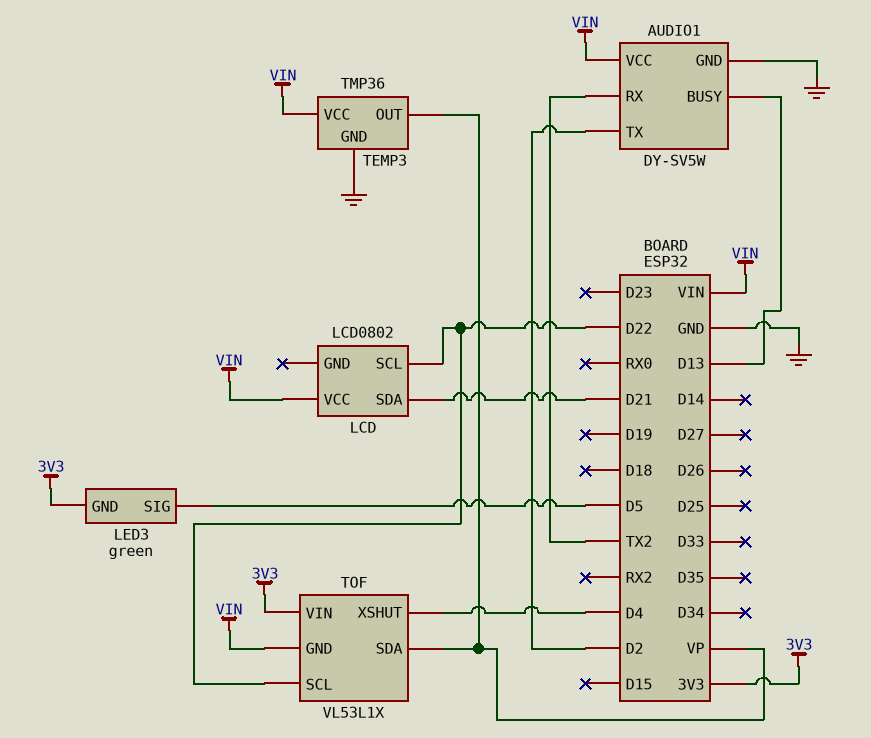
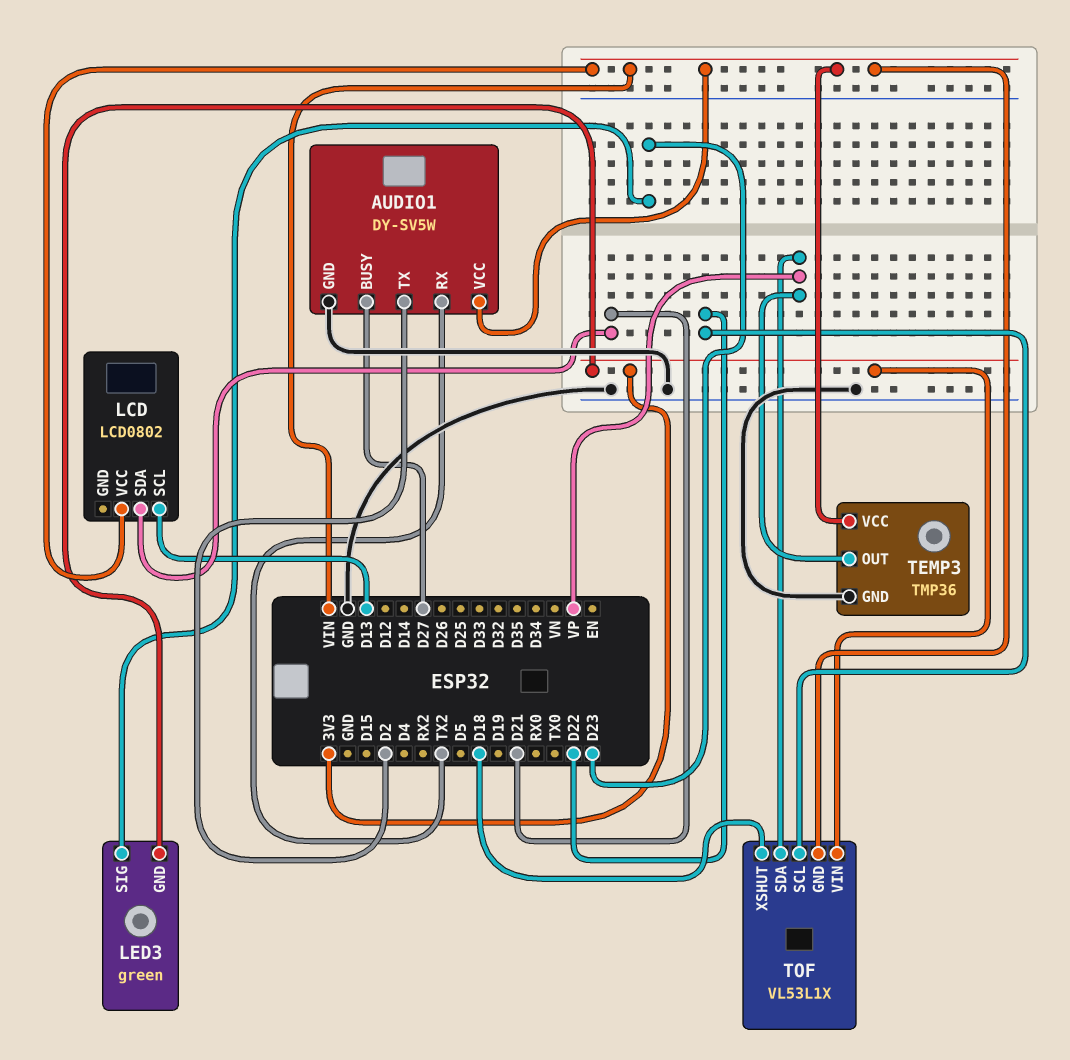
AUDIO1 pin BUSY: D13 -> D27
LCD pin SCL: D22 -> D13
LED3 pin SIG: D5 -> D23
TOF pin XSHUT: D4 -> D18

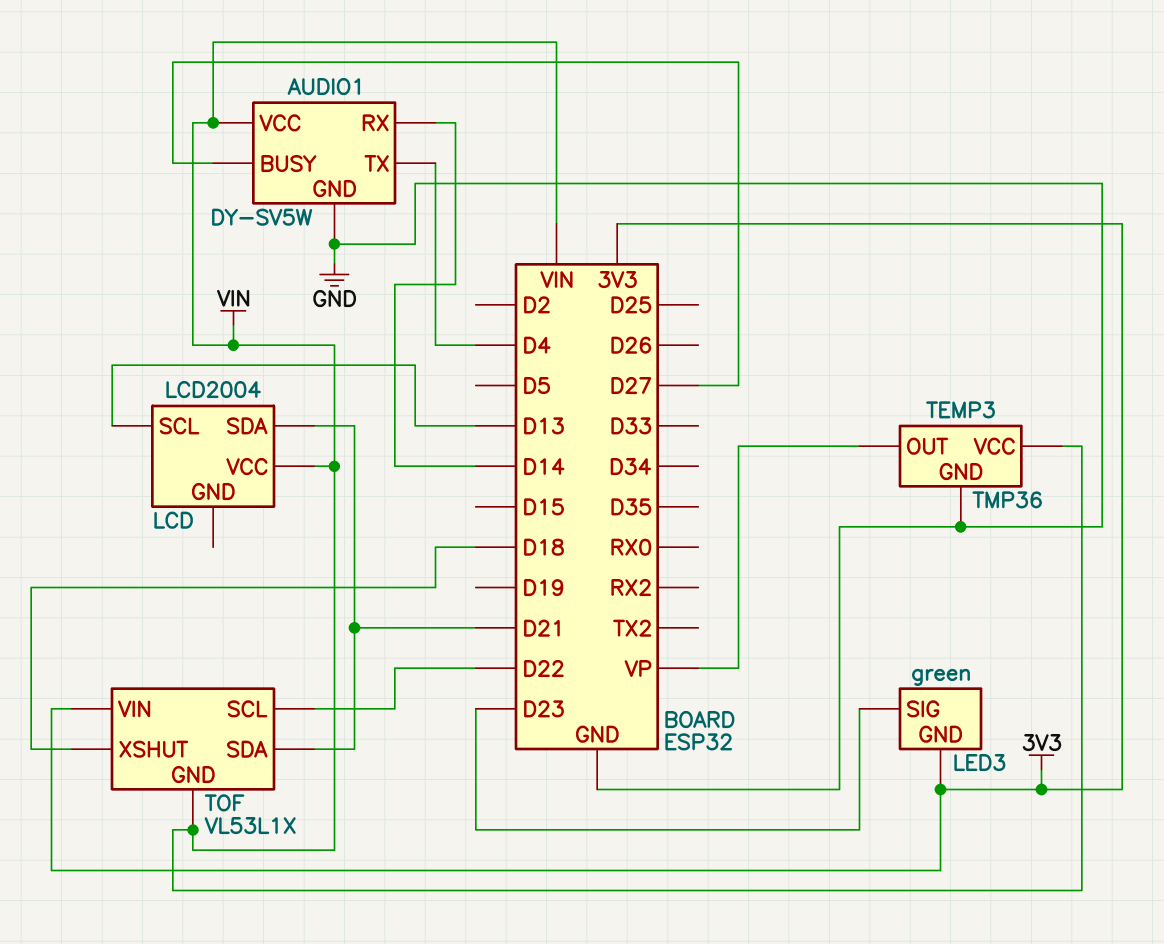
AUDIO1 pin RX: TX2 -> D14
AUDIO1 pin TX: D2 -> D4
LCD: LCD0802 -> LCD2004
TOF pin SDA: VP -> D21

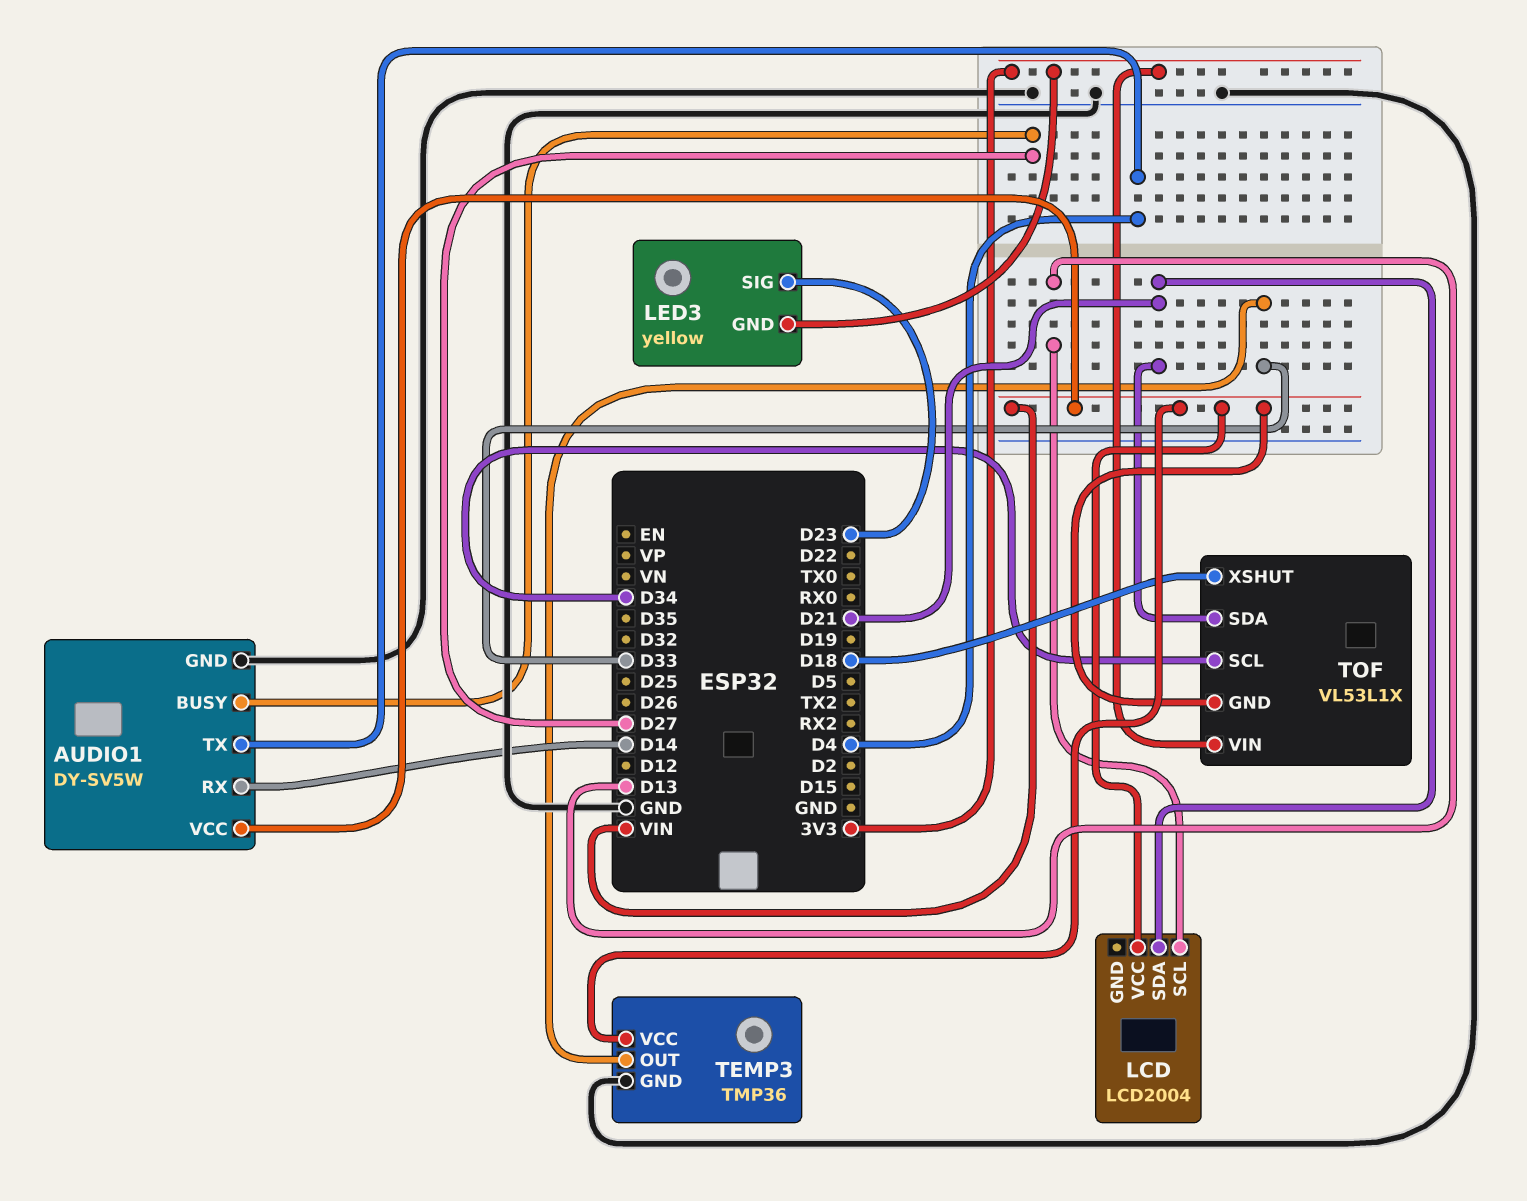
LED3: green -> yellow
TEMP3 pin OUT: VP -> D33
TOF pin SCL: D22 -> D34

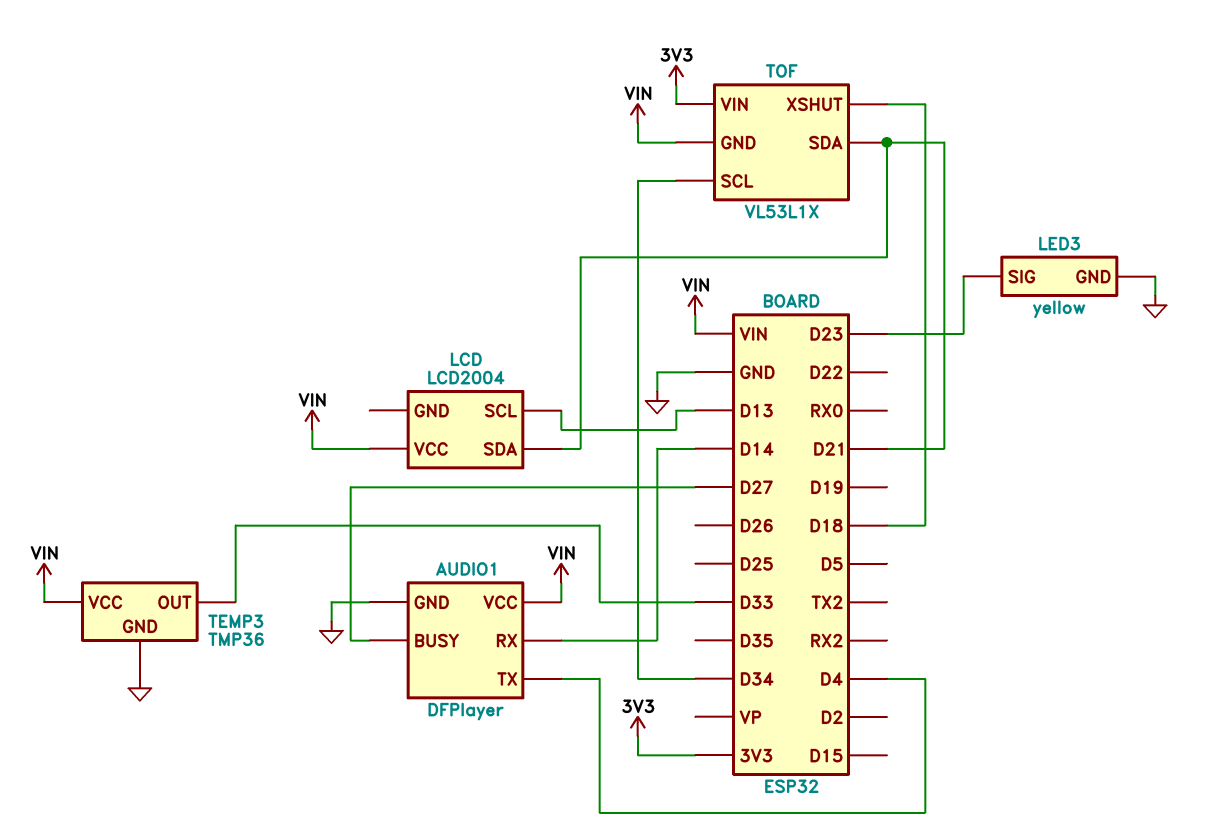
AUDIO1: DY-SV5W -> DFPlayer
LED3 pin GND: 3V3 -> GND

